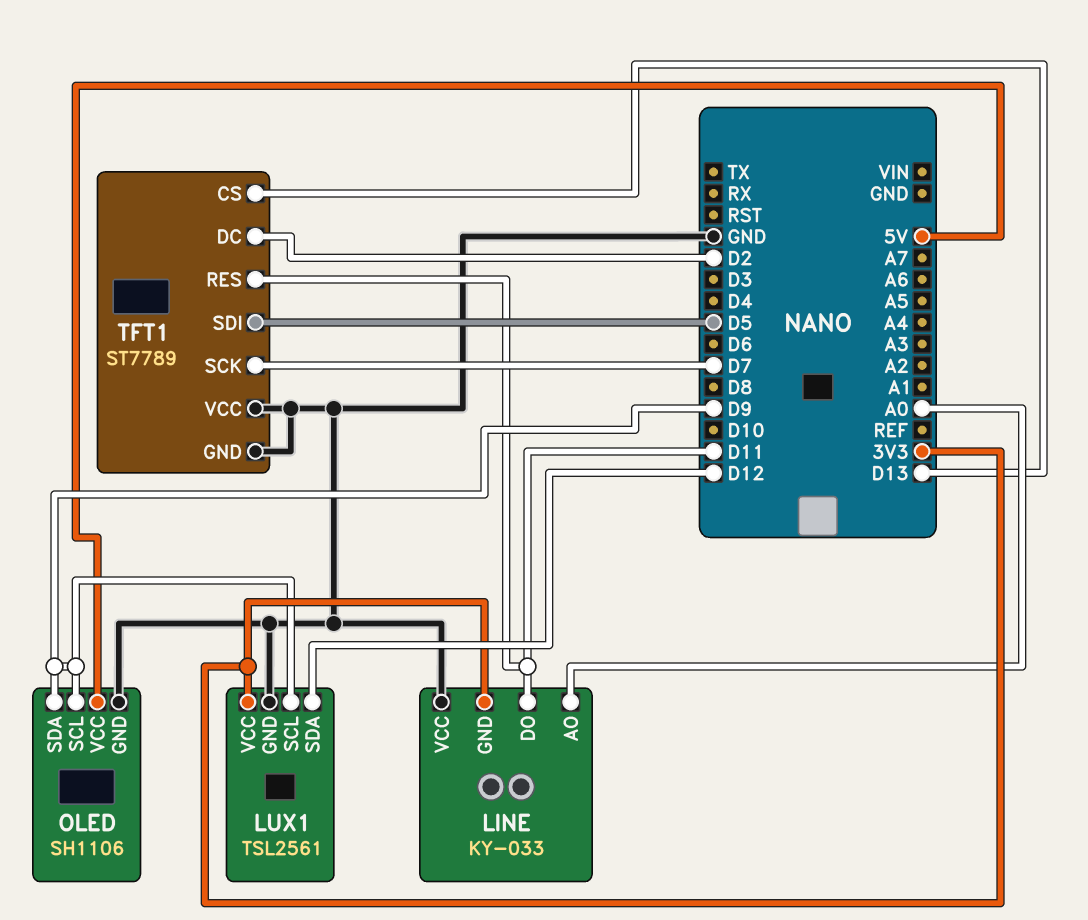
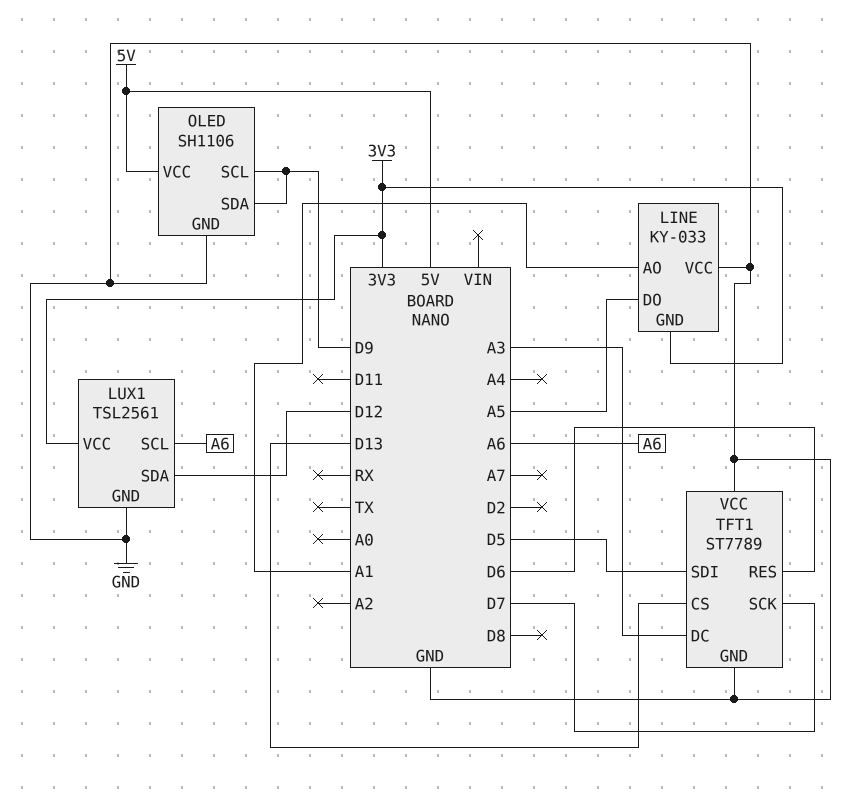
LINE pin AO: A0 -> A1
LINE pin DO: D11 -> A5
LUX1 pin SCL: D9 -> A6
TFT1 pin DC: D2 -> A3
TFT1 pin RES: D11 -> D6

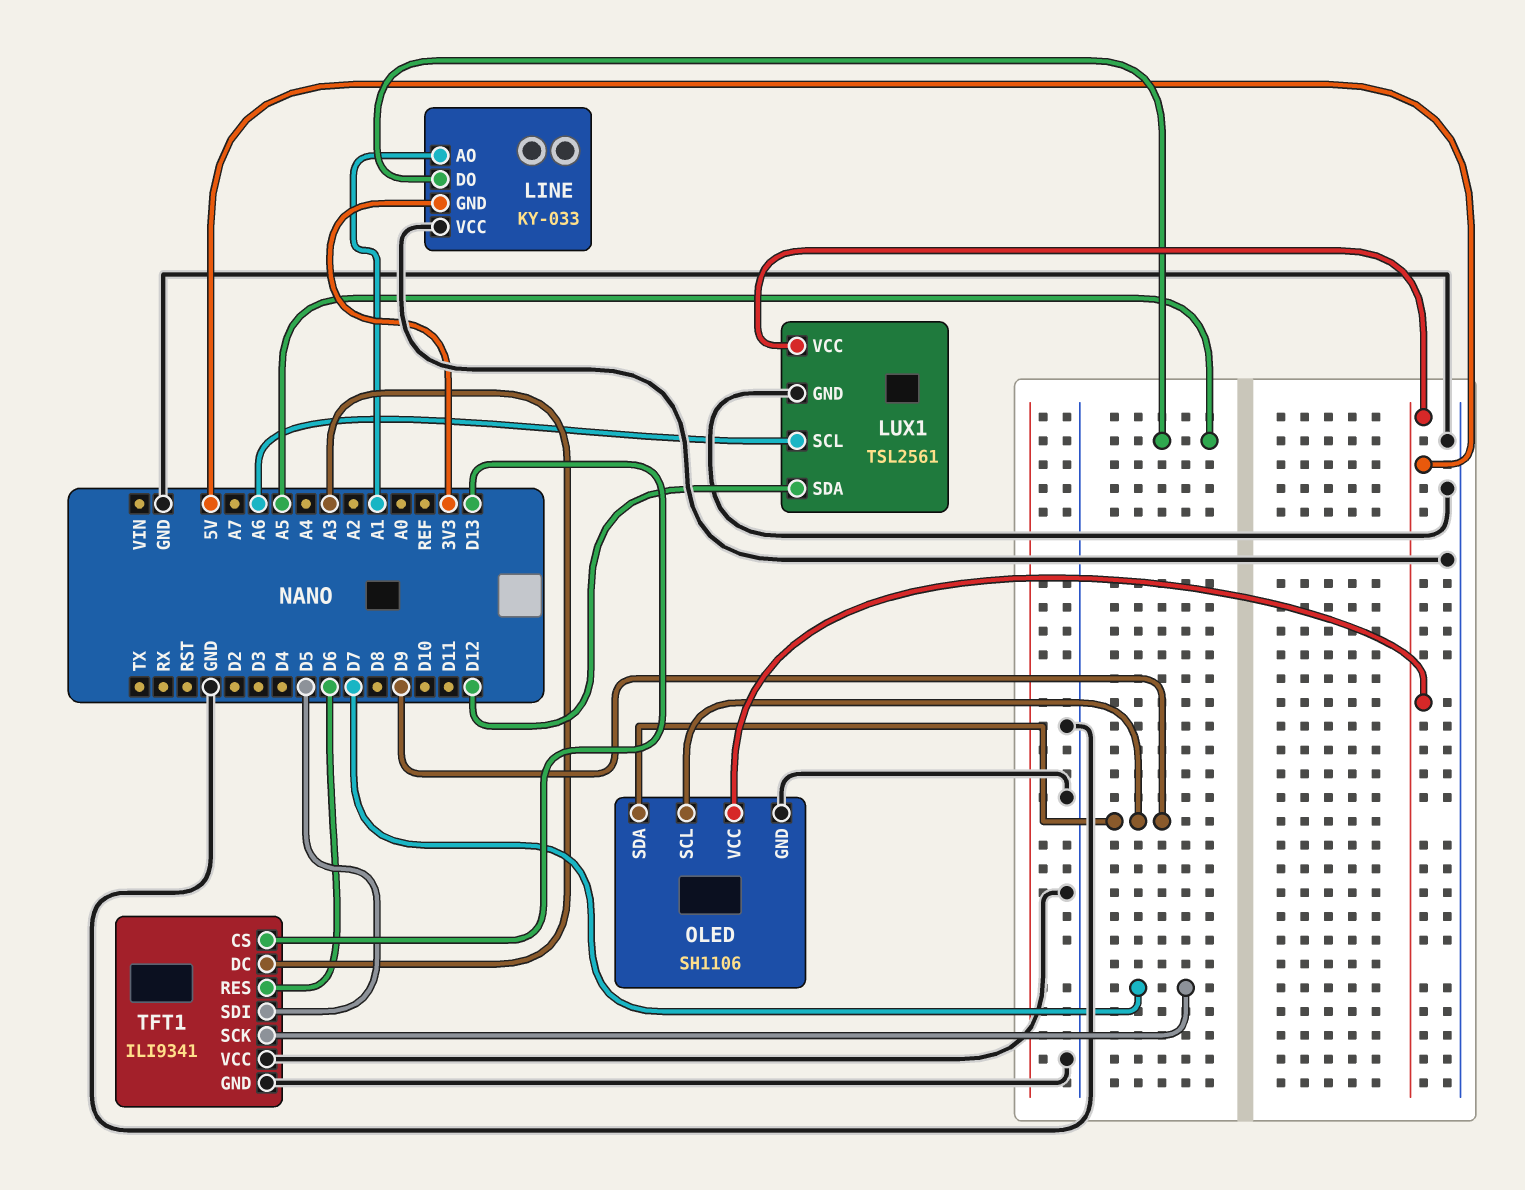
LUX1 pin VCC: 3V3 -> 5V
TFT1: ST7789 -> ILI9341

